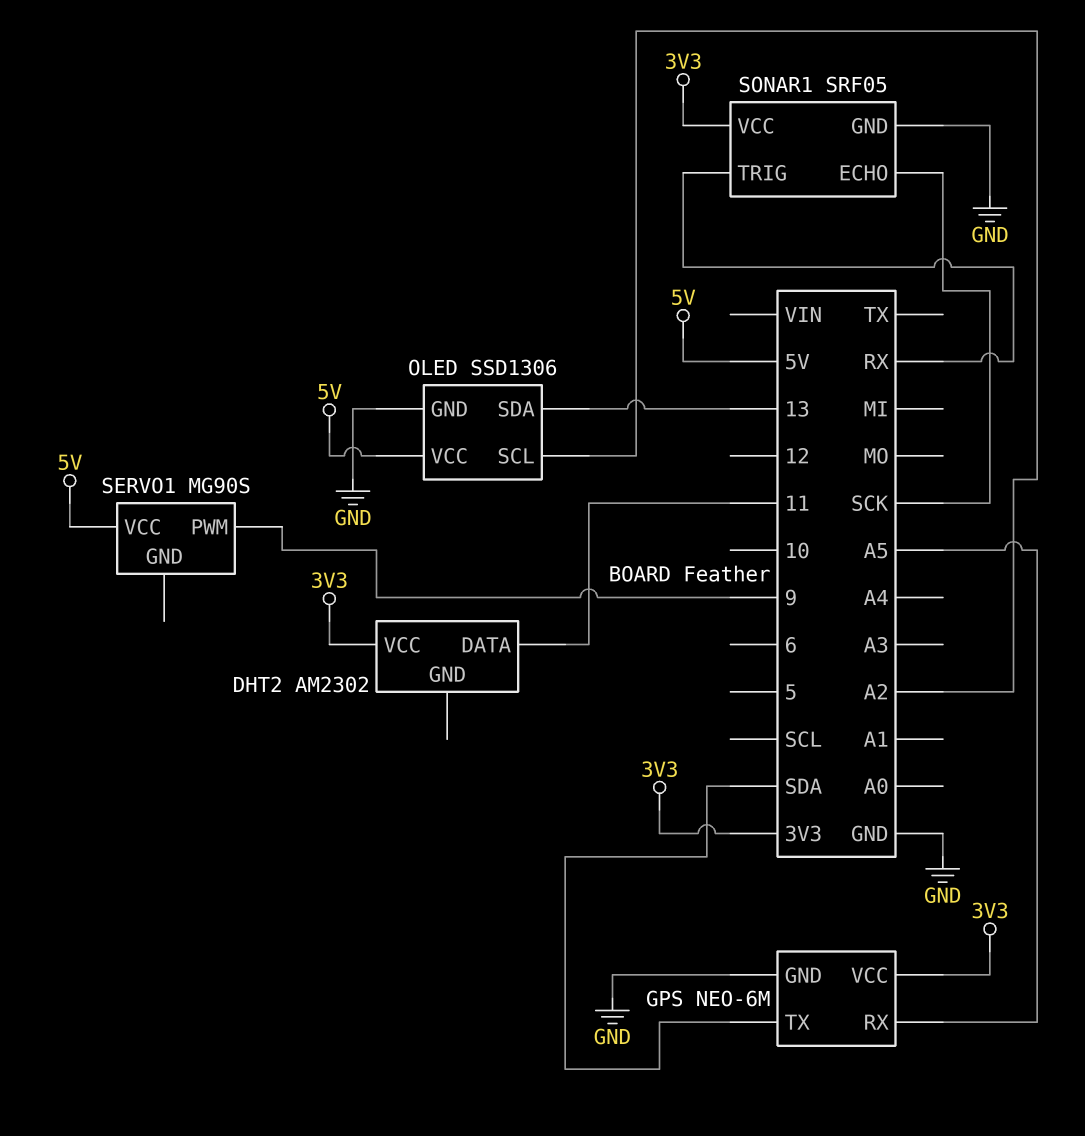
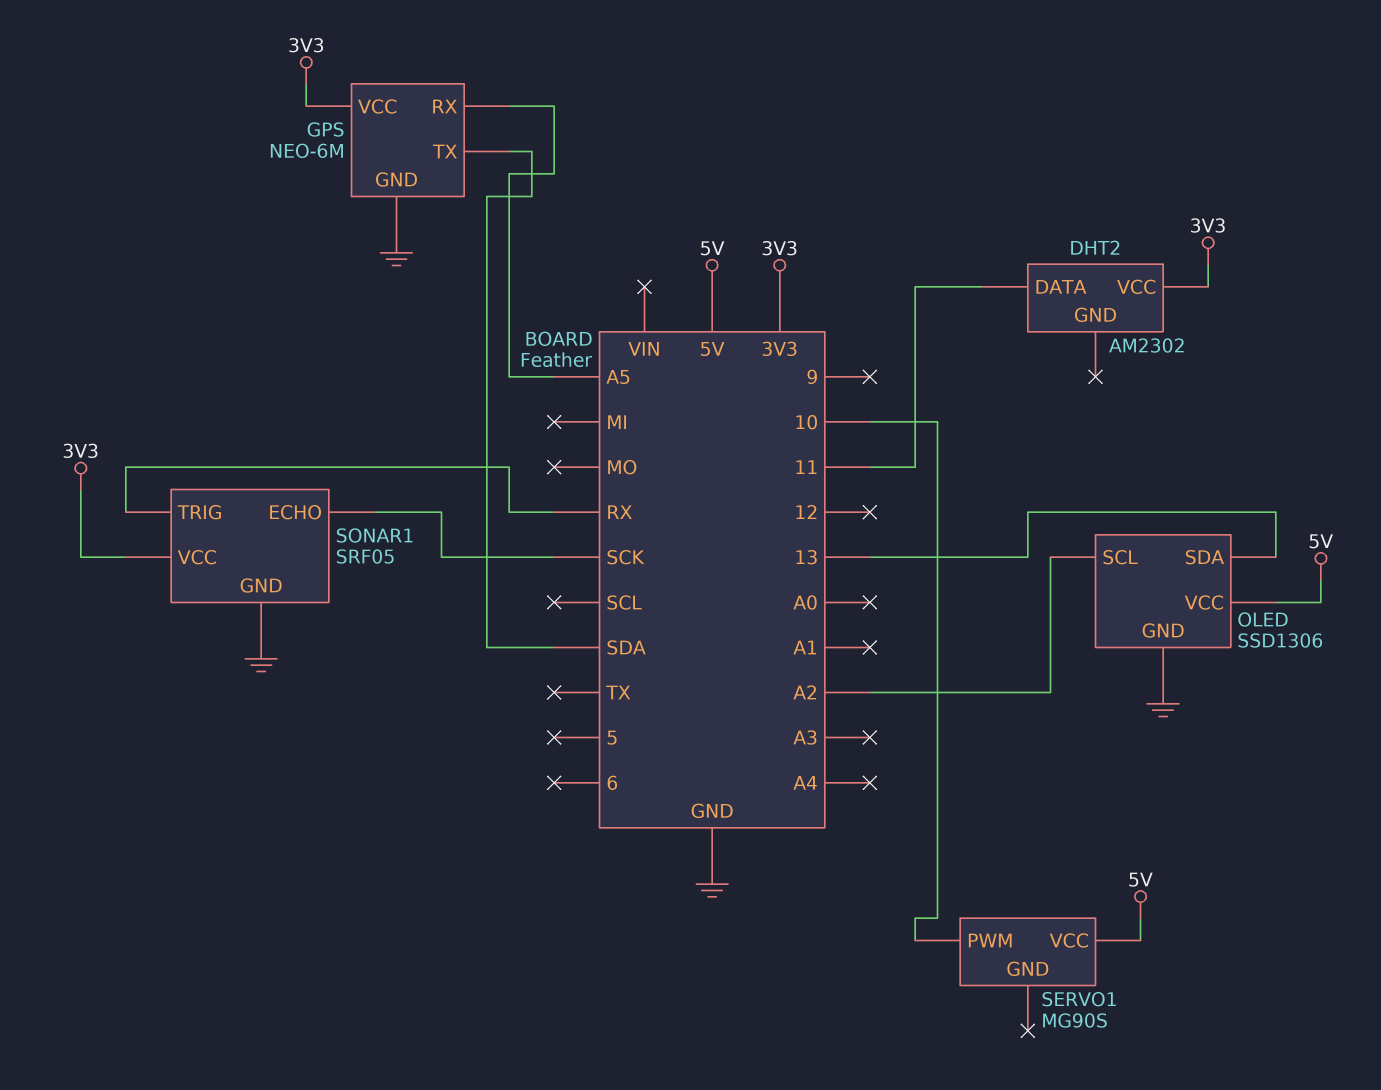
SERVO1 pin PWM: 9 -> 10

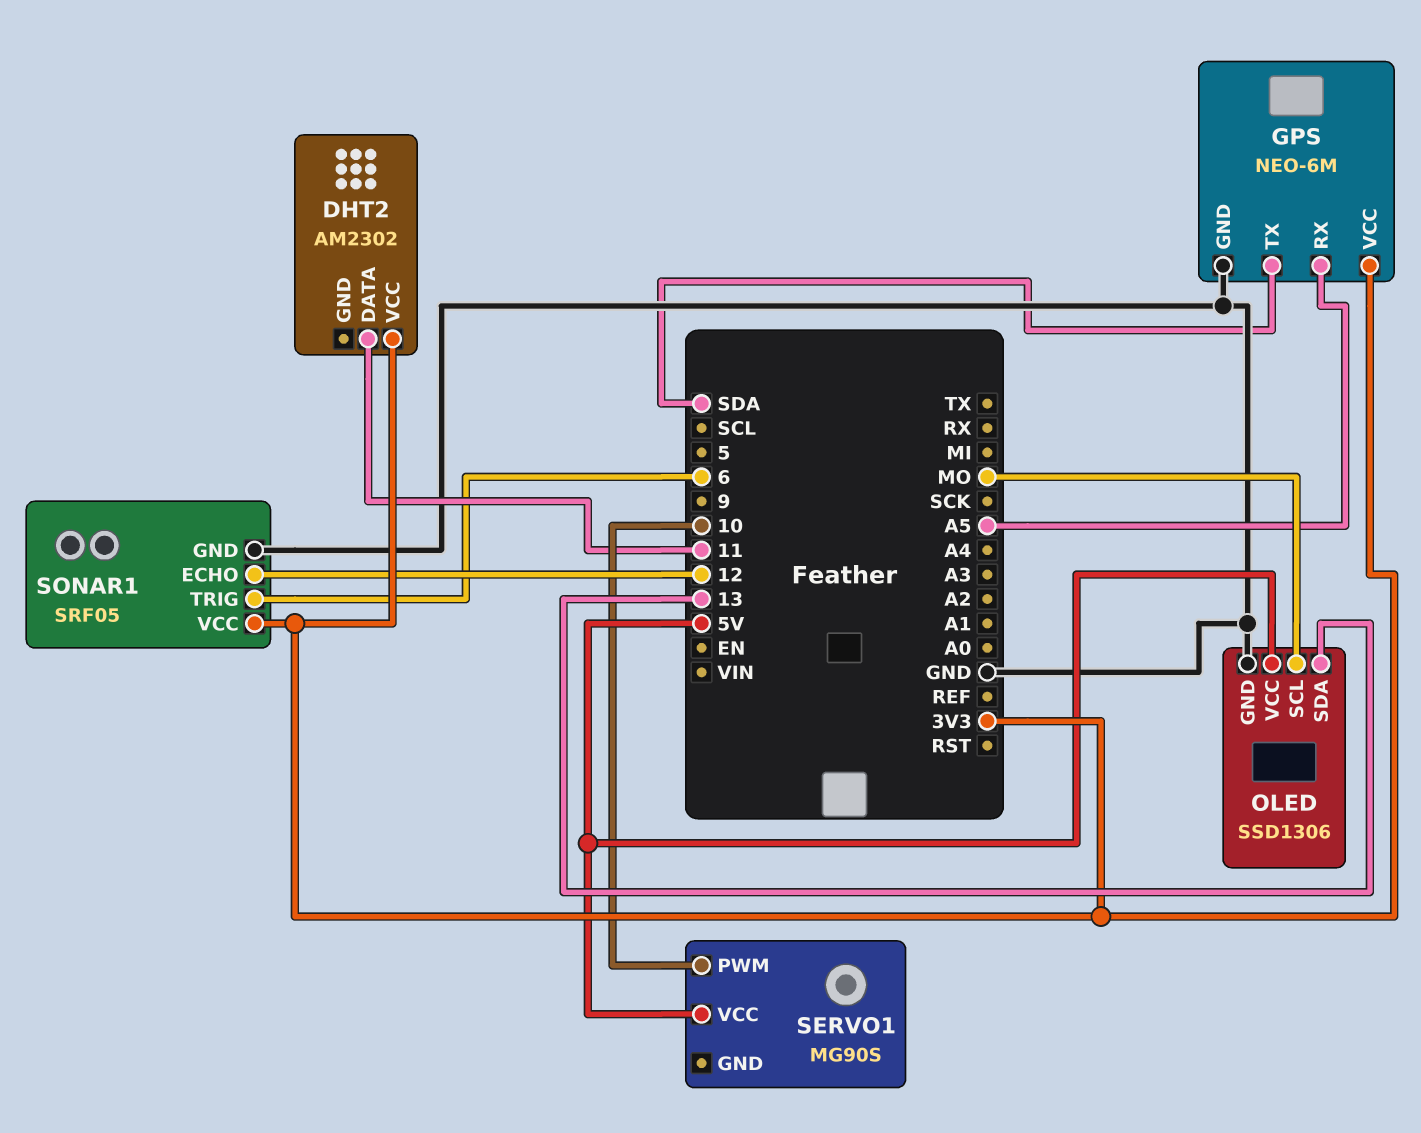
OLED pin SCL: A2 -> MO
SONAR1 pin ECHO: SCK -> 12
SONAR1 pin TRIG: RX -> 6

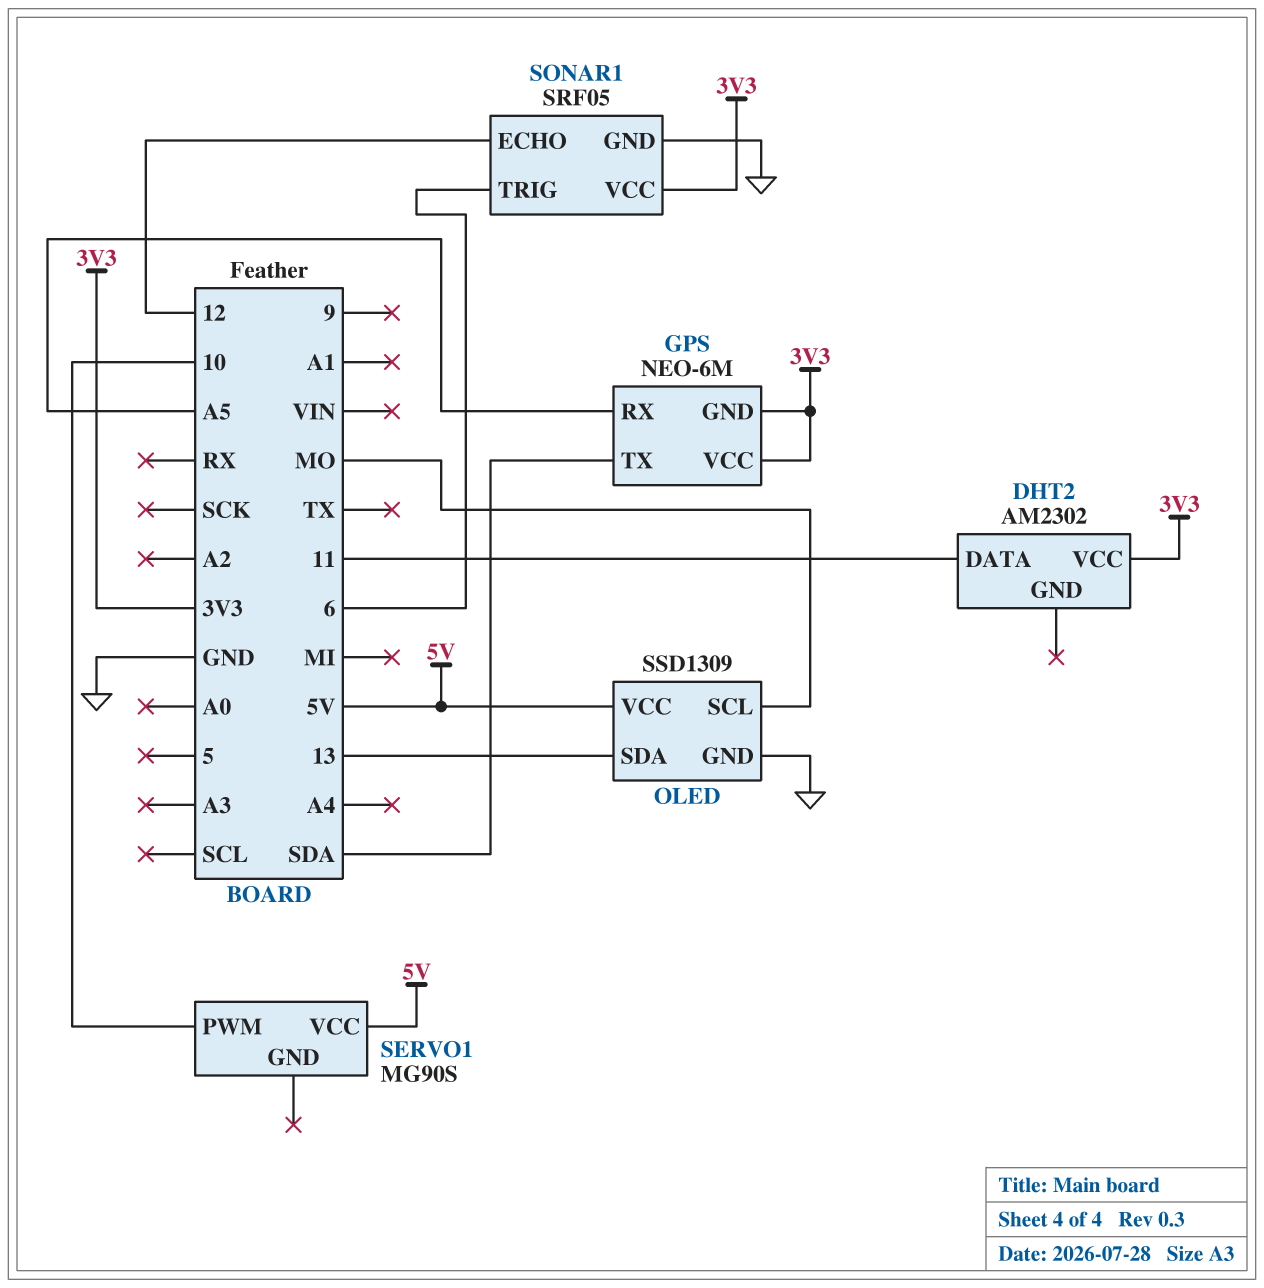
GPS pin GND: GND -> 3V3
OLED: SSD1306 -> SSD1309

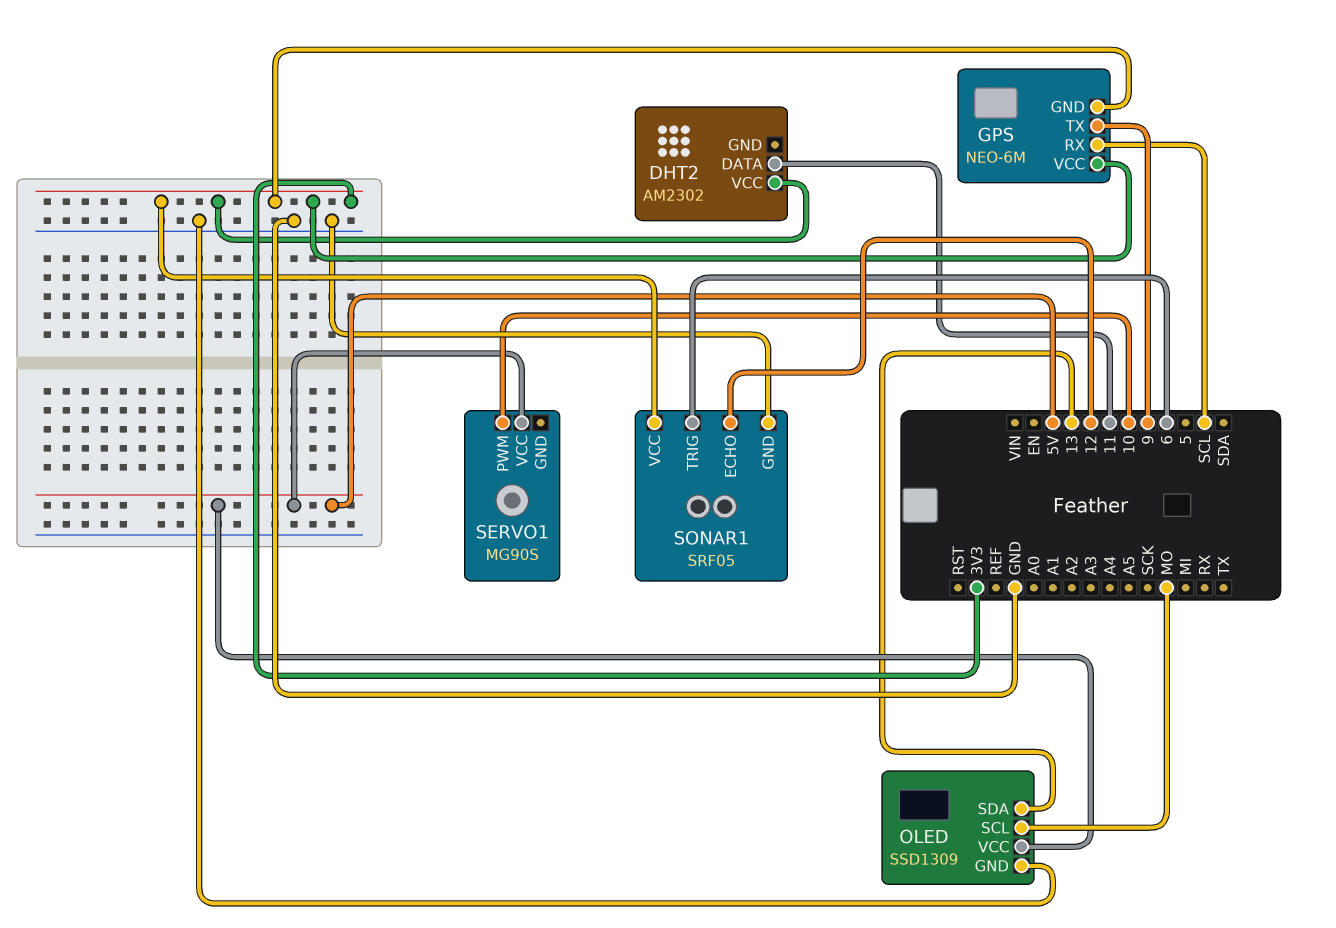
GPS pin RX: A5 -> SCL
GPS pin TX: SDA -> 9

